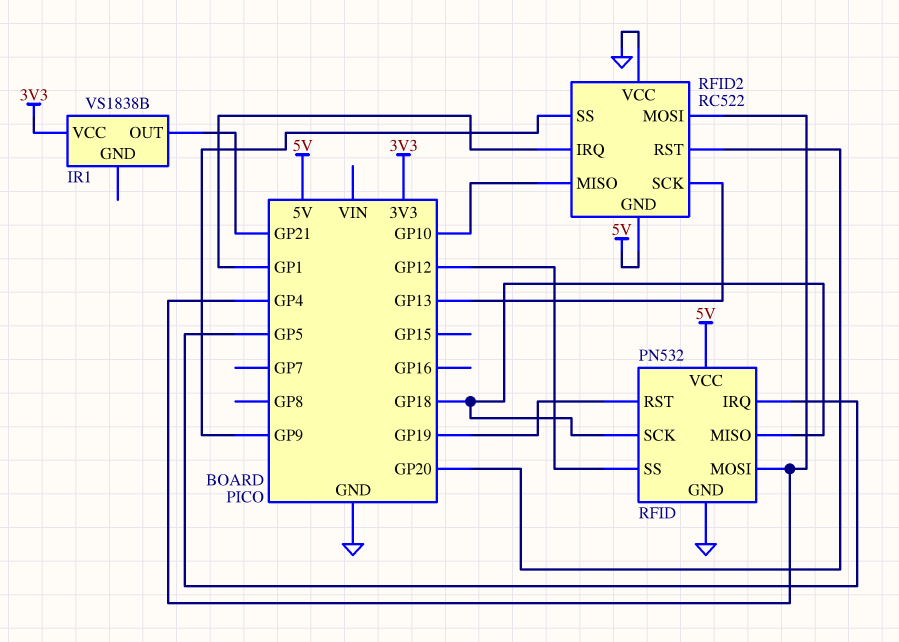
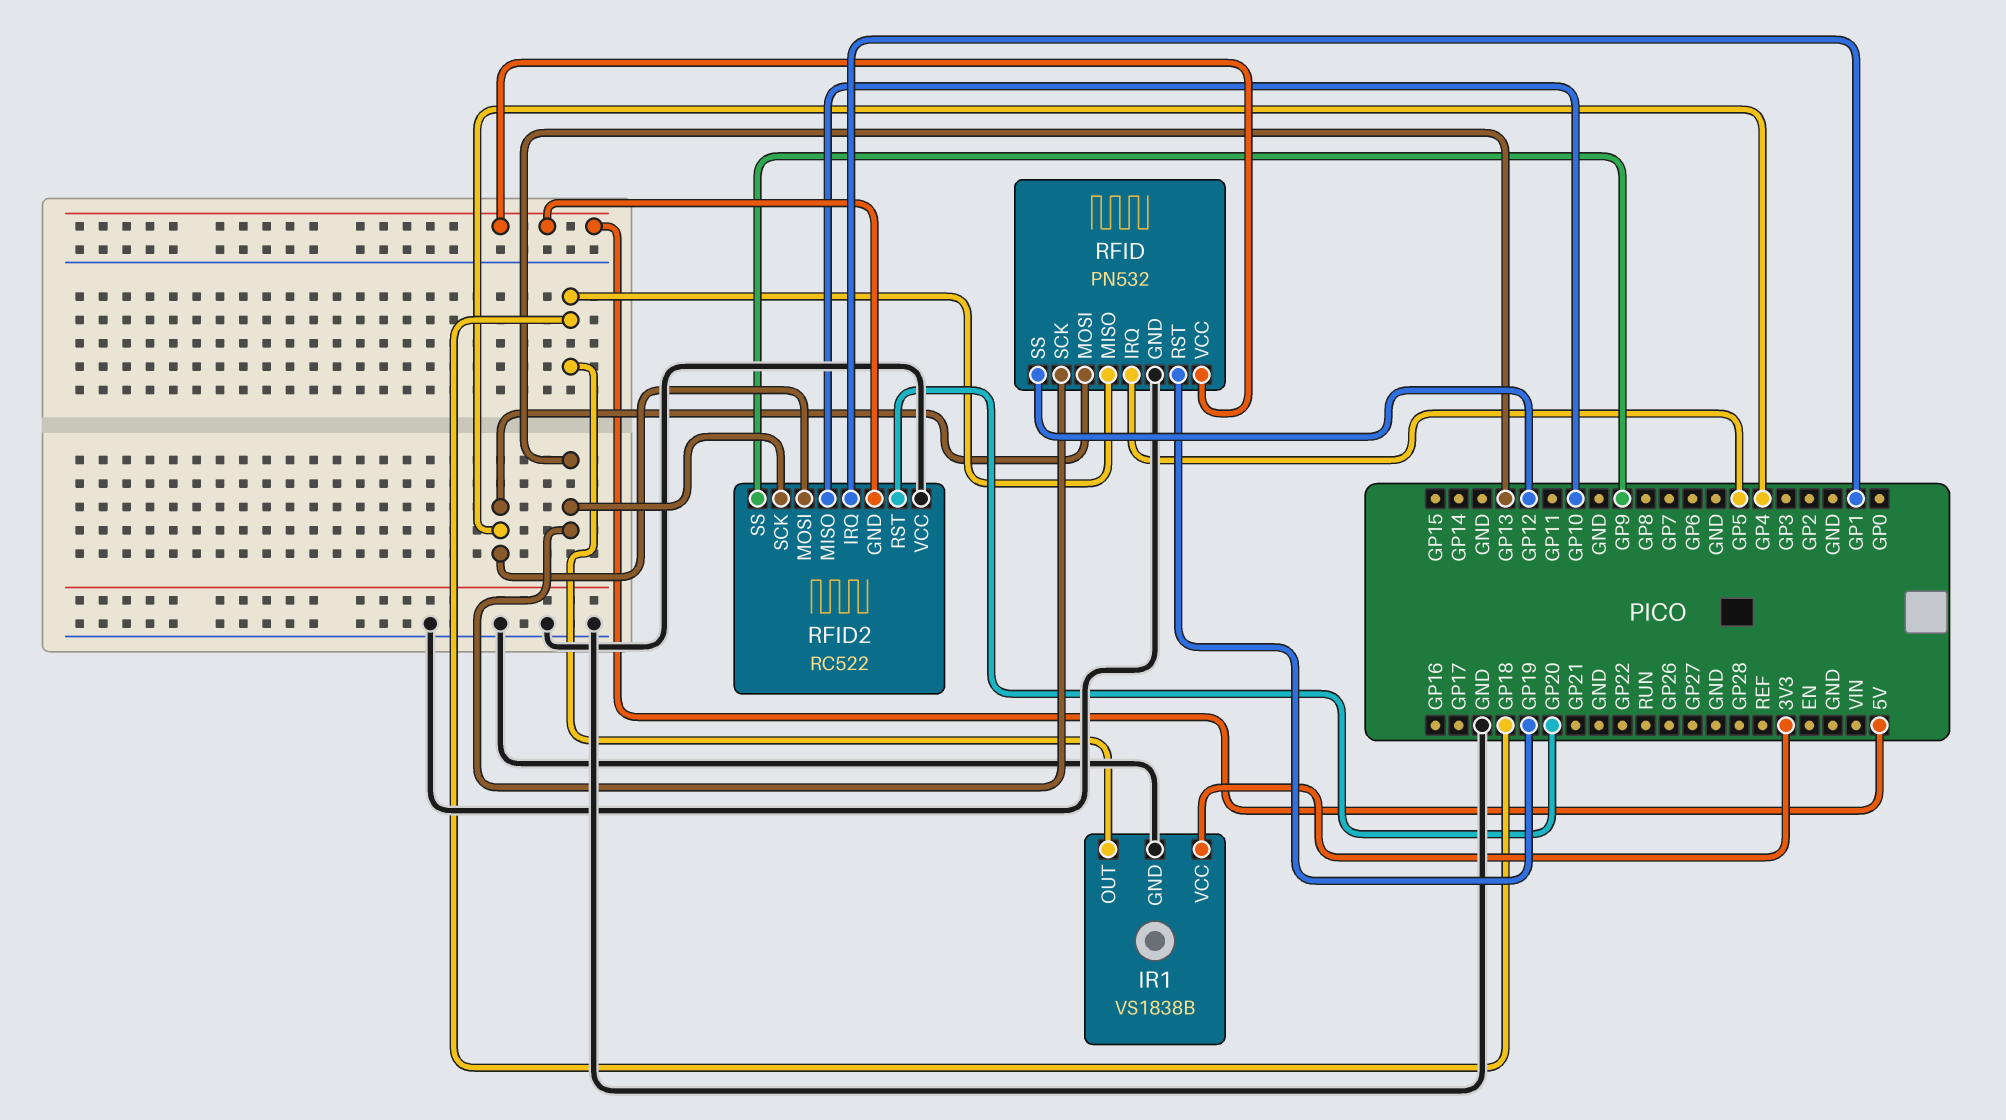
IR1 pin GND: none -> GND
IR1 pin OUT: GP21 -> GP18
RFID pin SCK: GP18 -> GP13

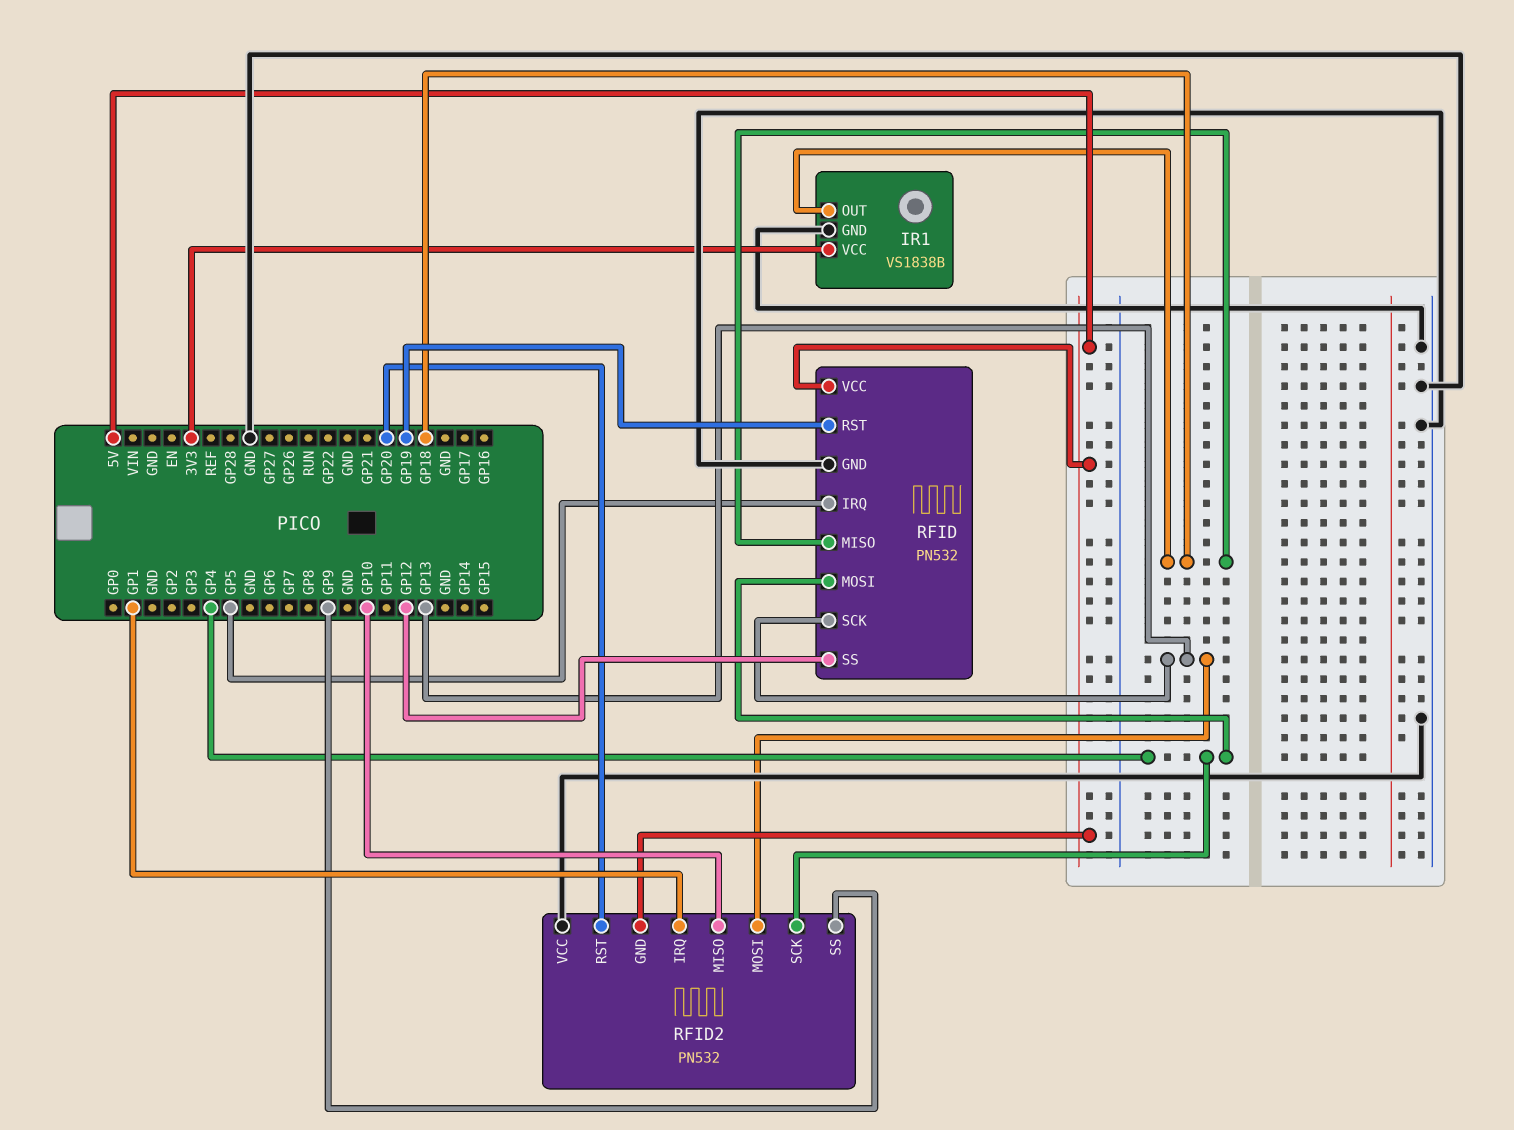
RFID2: RC522 -> PN532
RFID2 pin MOSI: GP4 -> GP13
RFID2 pin SCK: GP13 -> GP4

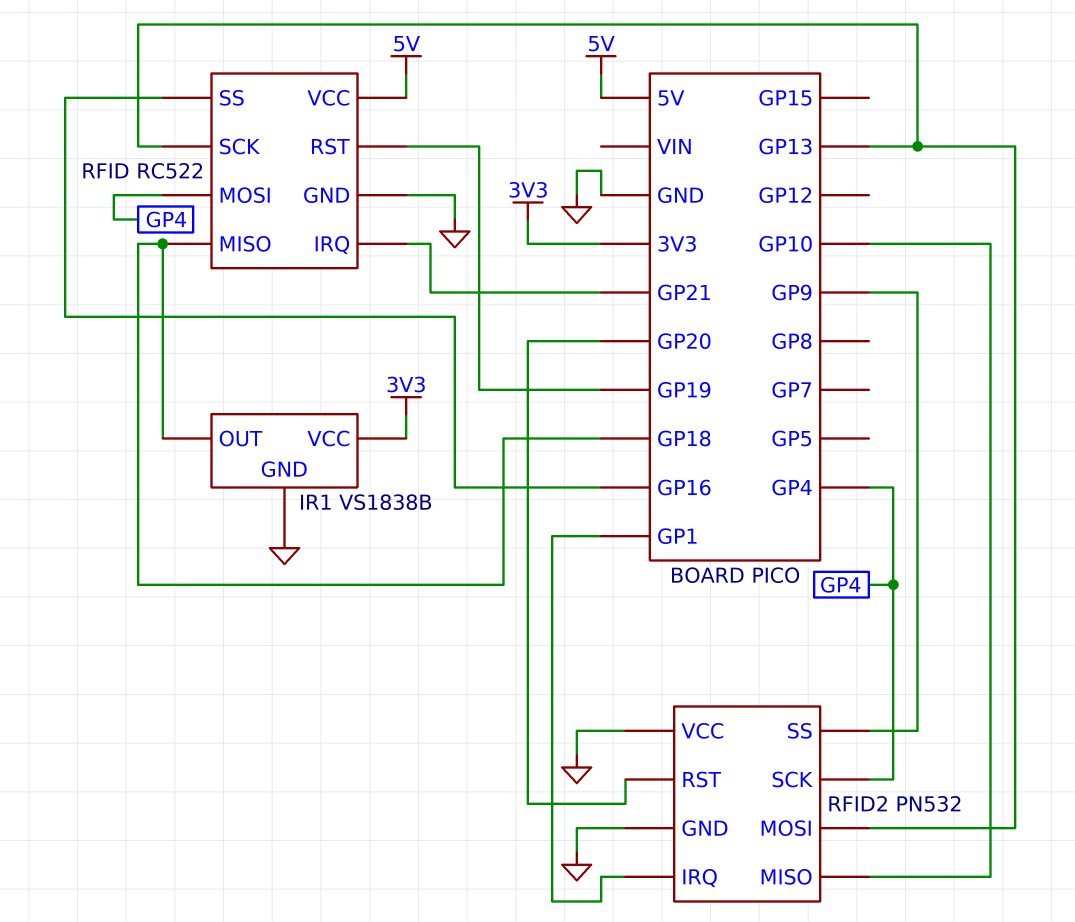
RFID: PN532 -> RC522
RFID pin IRQ: GP5 -> GP21
RFID pin SS: GP12 -> GP16
RFID2 pin GND: 5V -> GND

